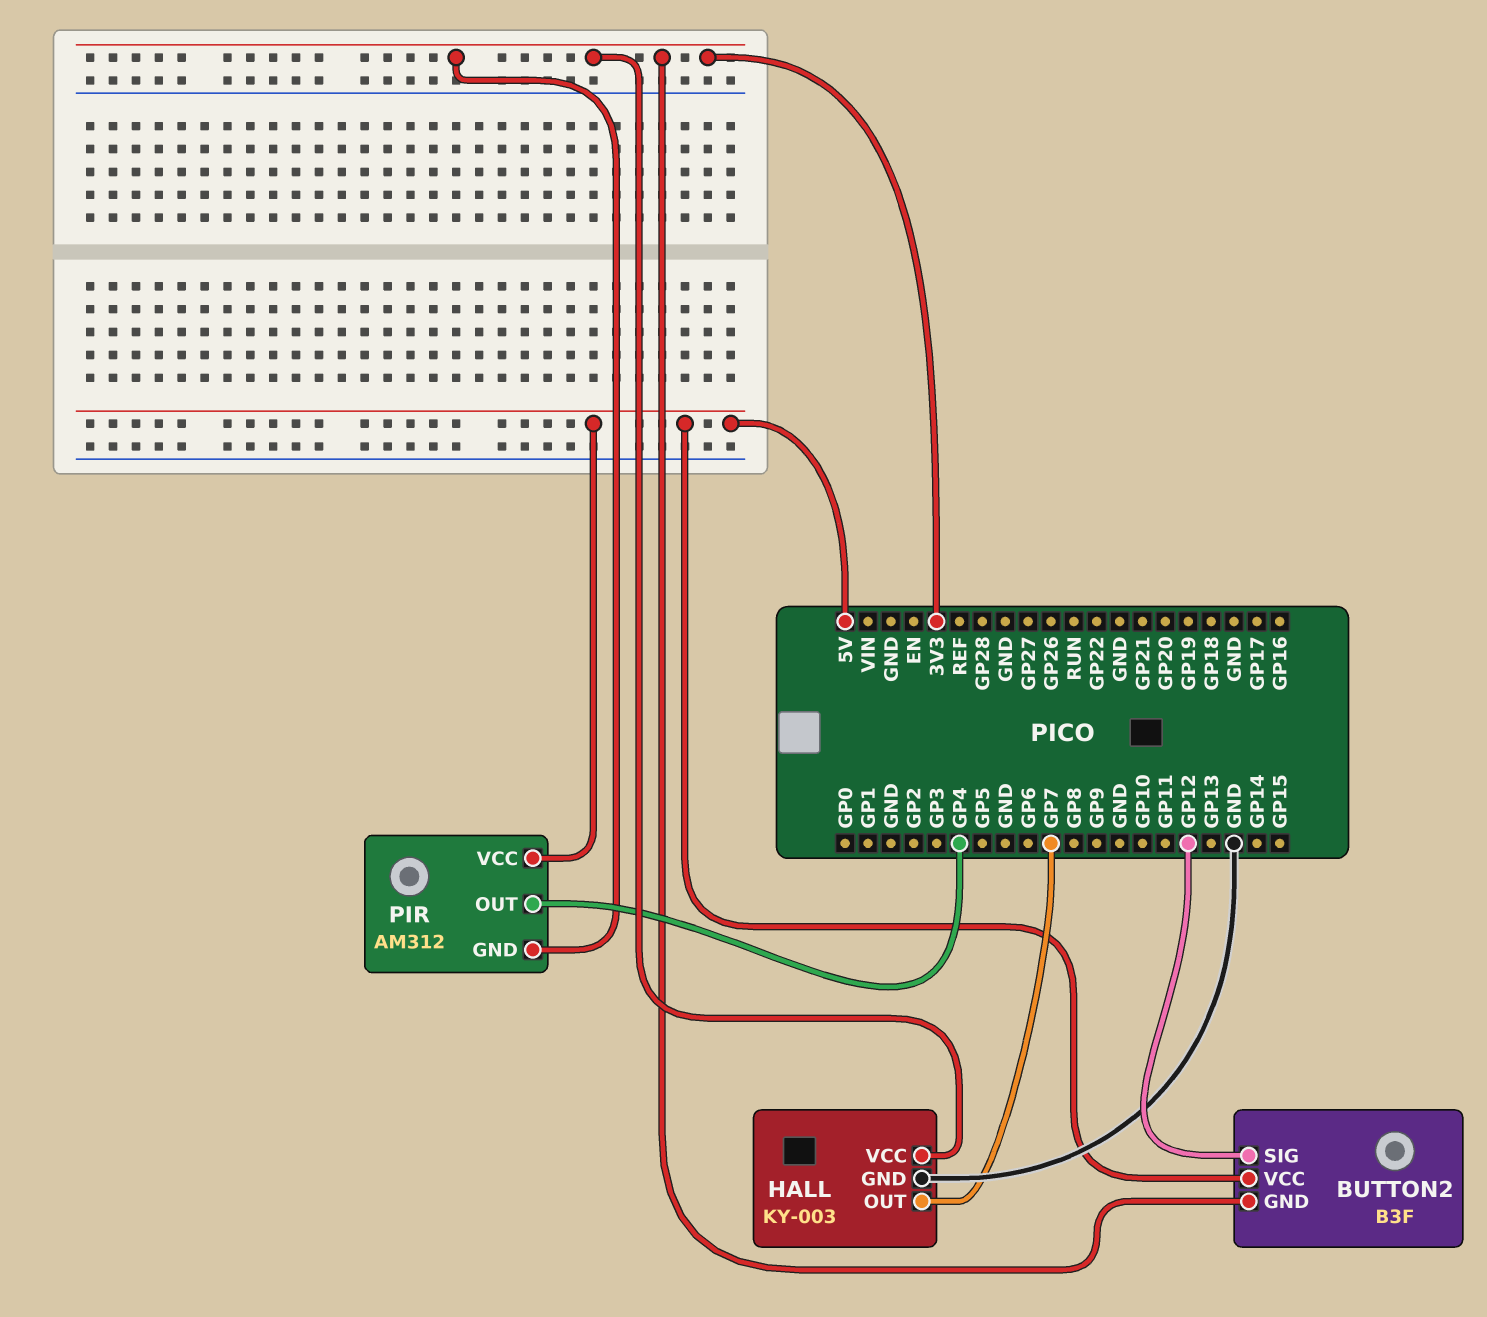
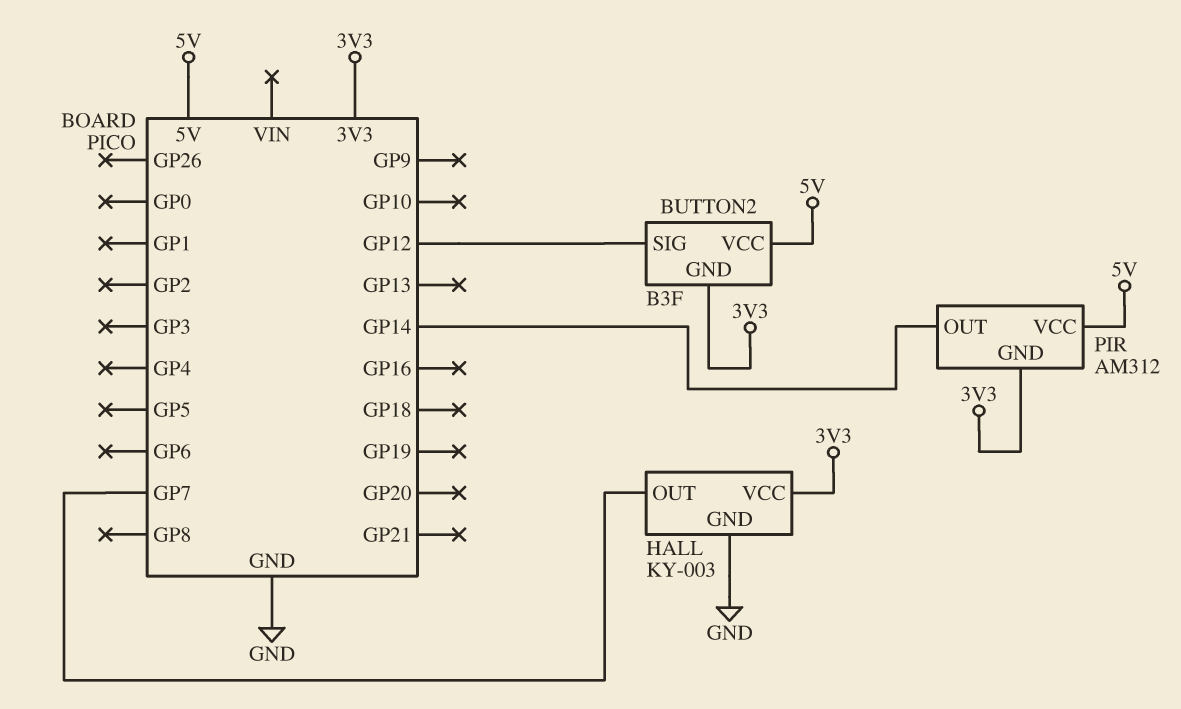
PIR pin OUT: GP4 -> GP14

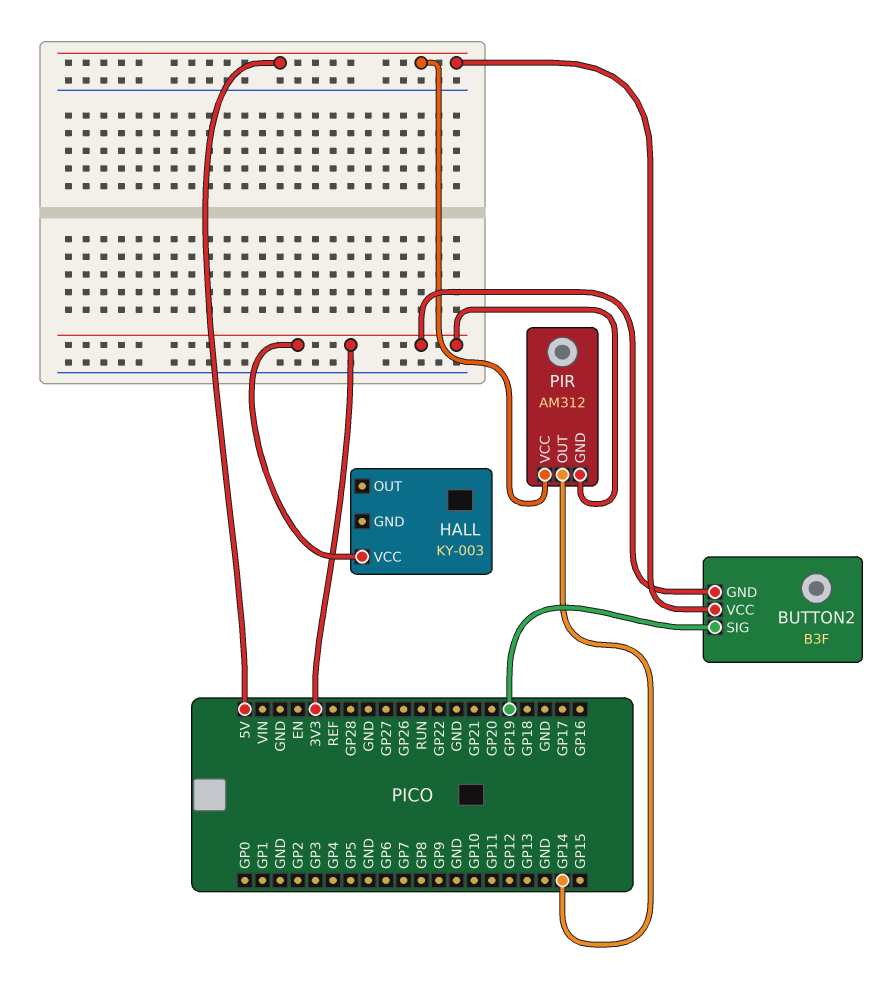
BUTTON2 pin SIG: GP12 -> GP19
HALL pin GND: GND -> none
HALL pin OUT: GP7 -> none

